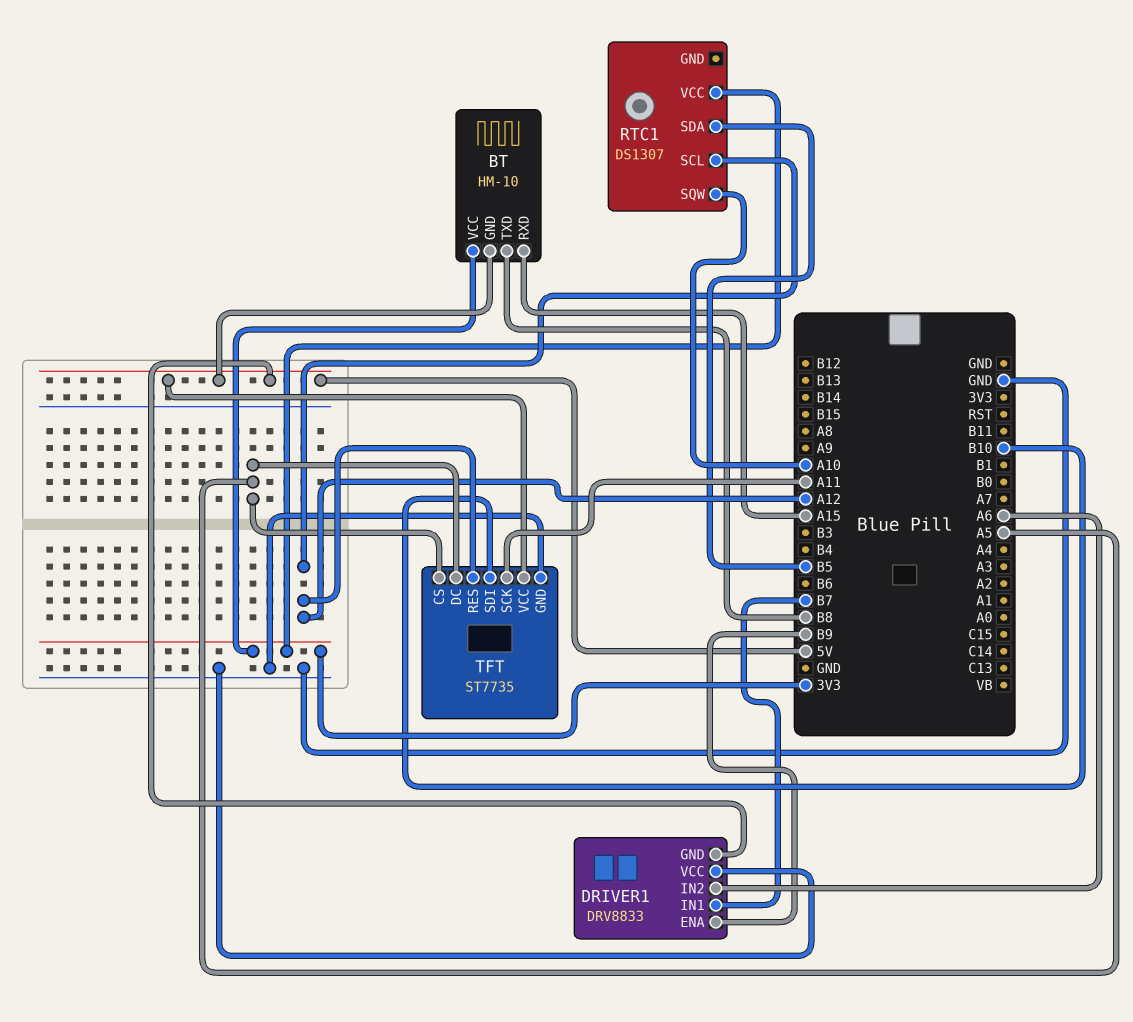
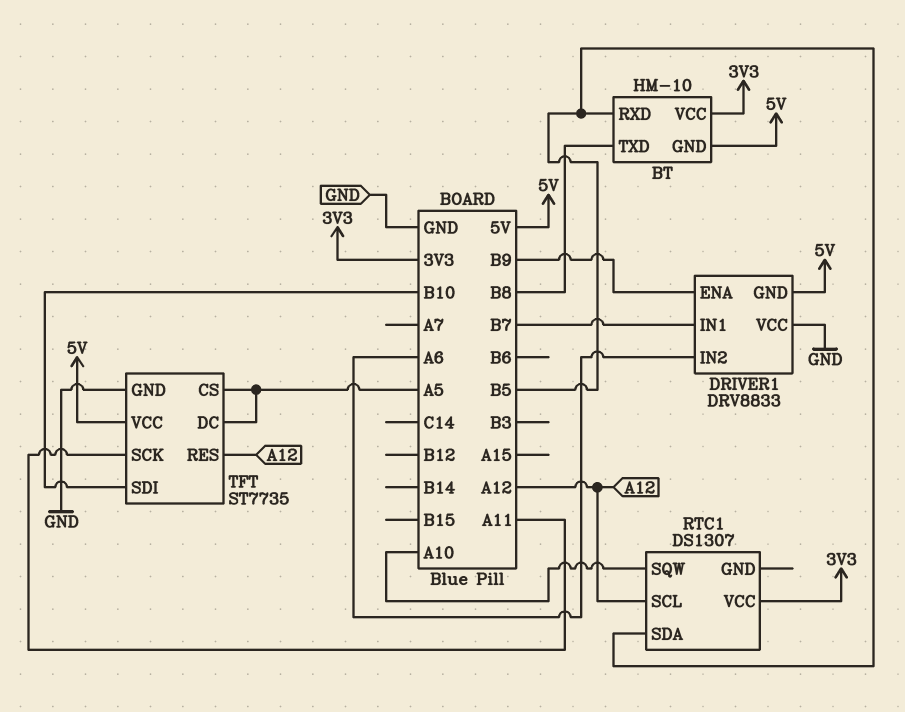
BT pin RXD: A15 -> B5

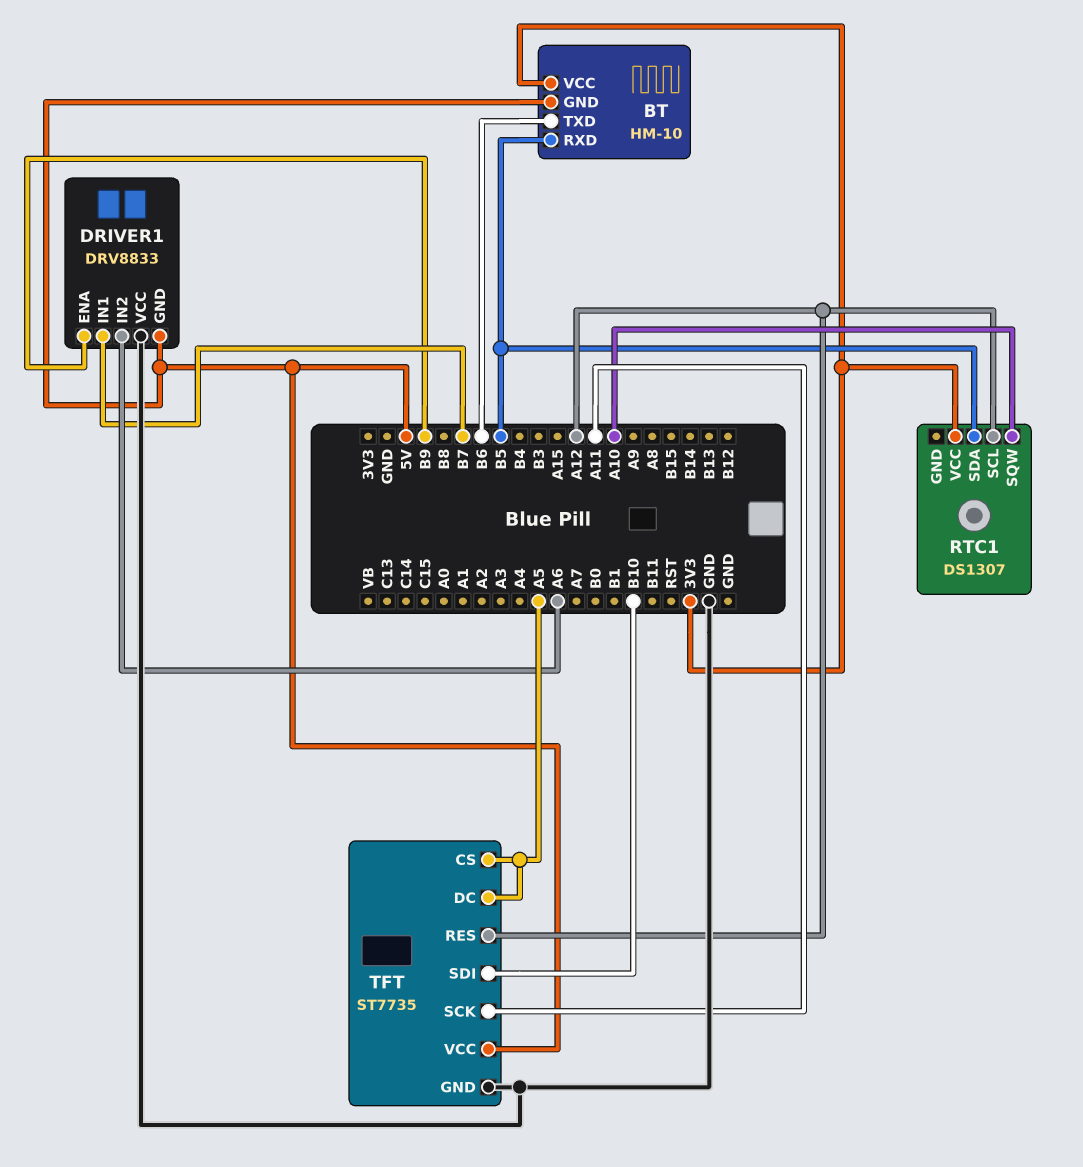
BT pin TXD: B8 -> B6

